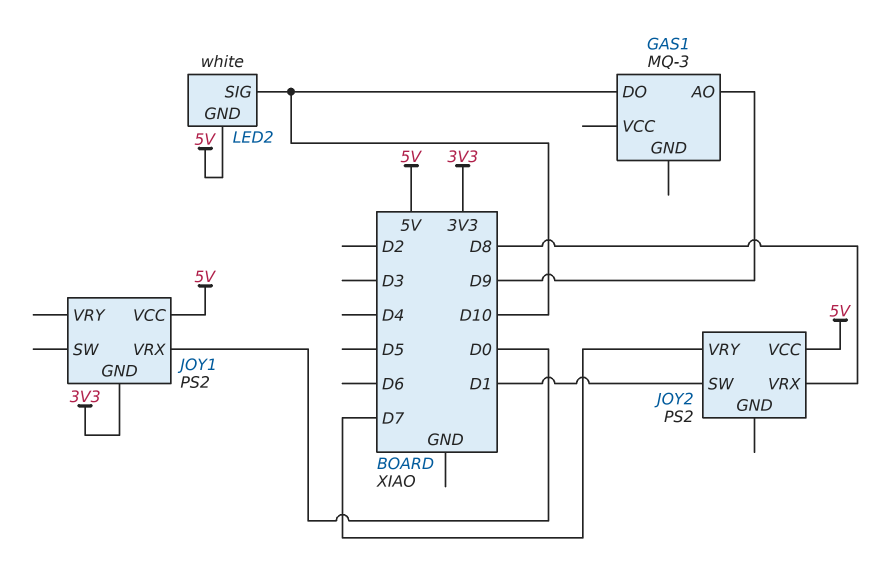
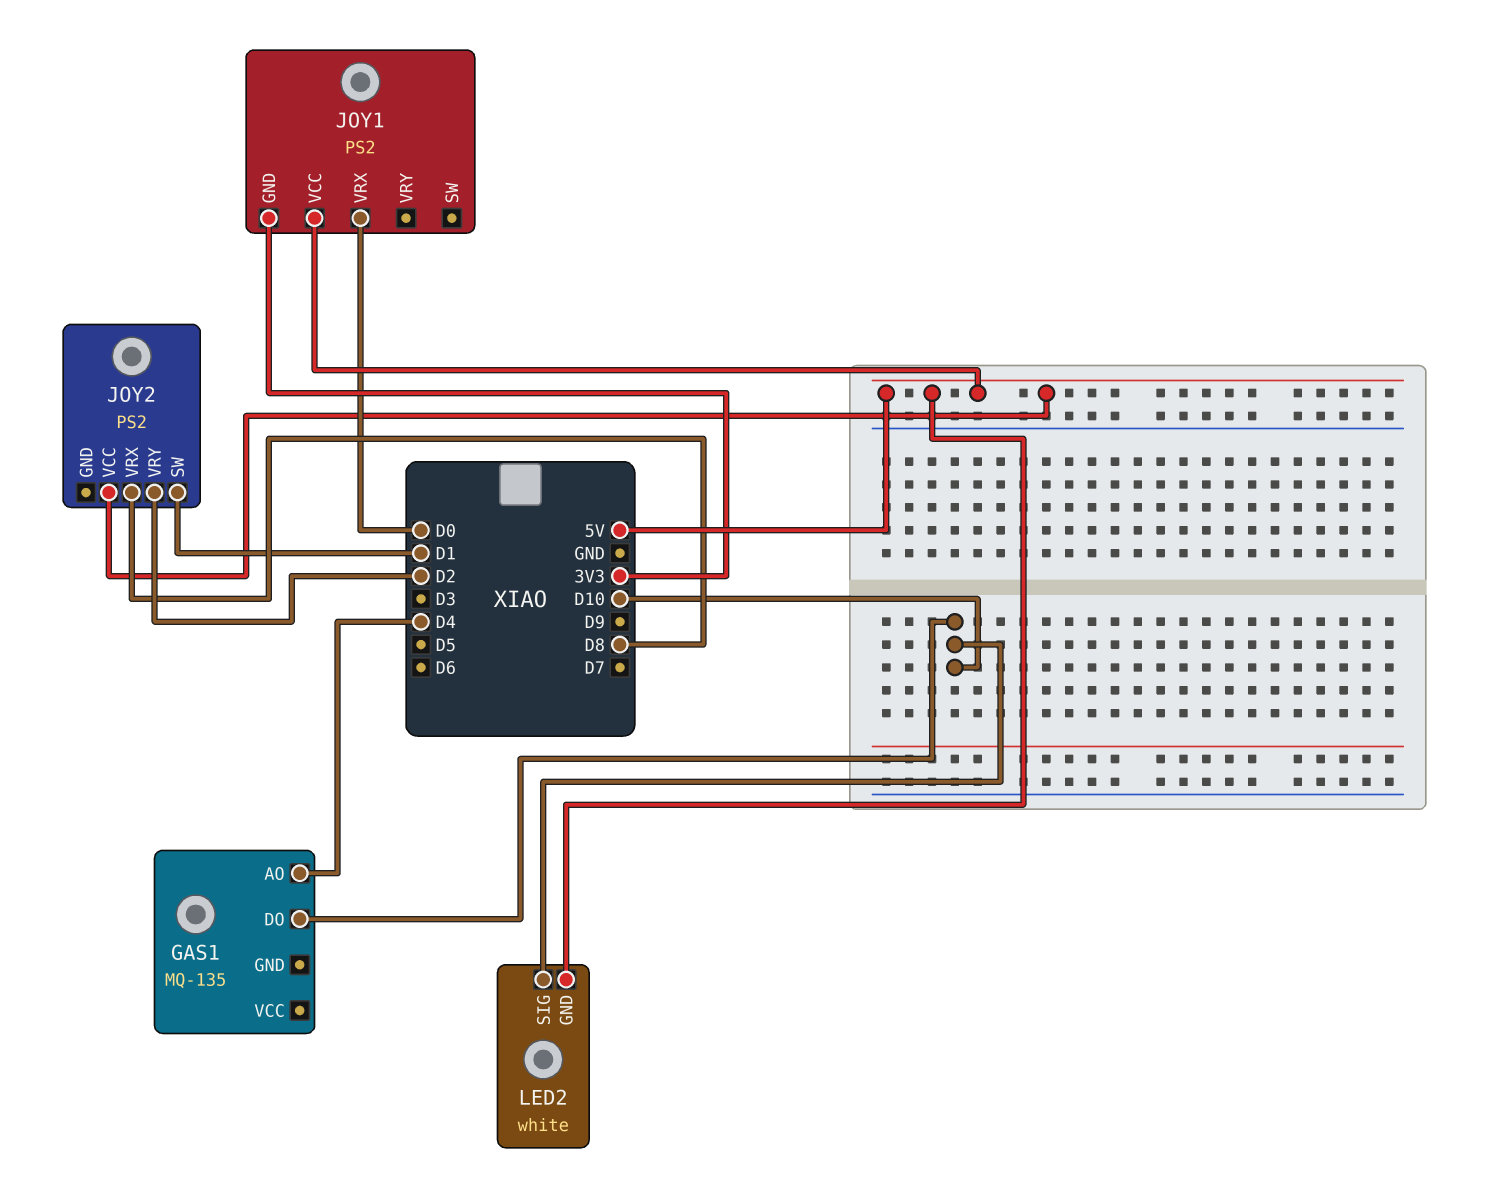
GAS1: MQ-3 -> MQ-135
GAS1 pin AO: D9 -> D4
JOY2 pin VRY: D7 -> D2

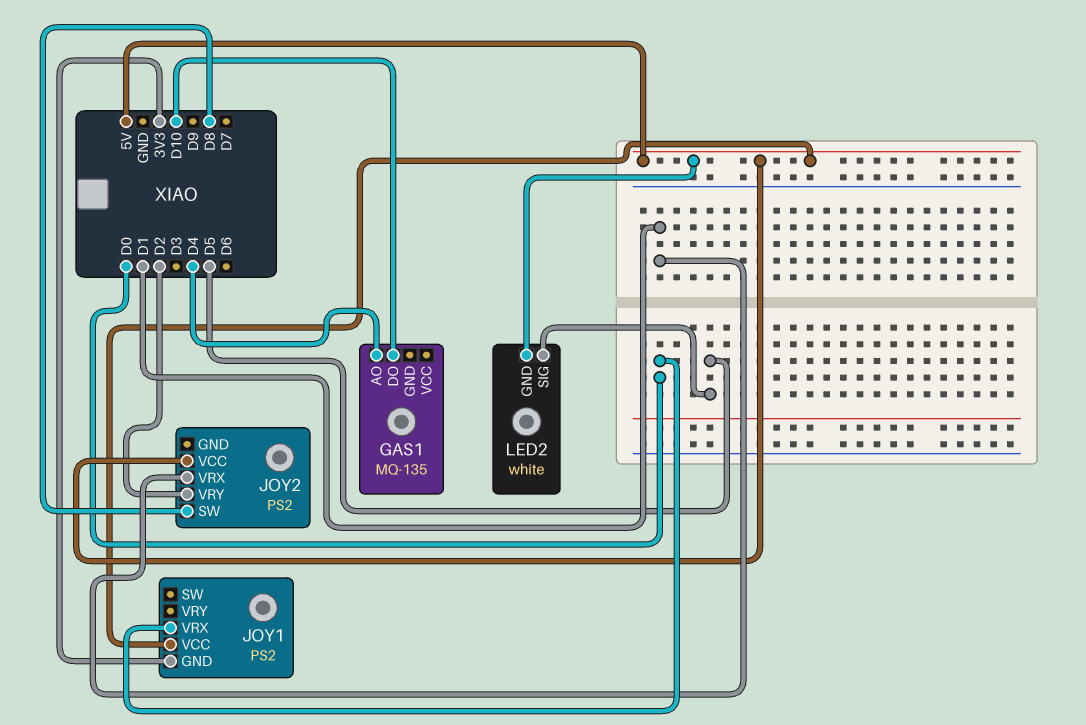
JOY2 pin SW: D1 -> D8
JOY2 pin VRX: D8 -> D1
LED2 pin SIG: D10 -> D5

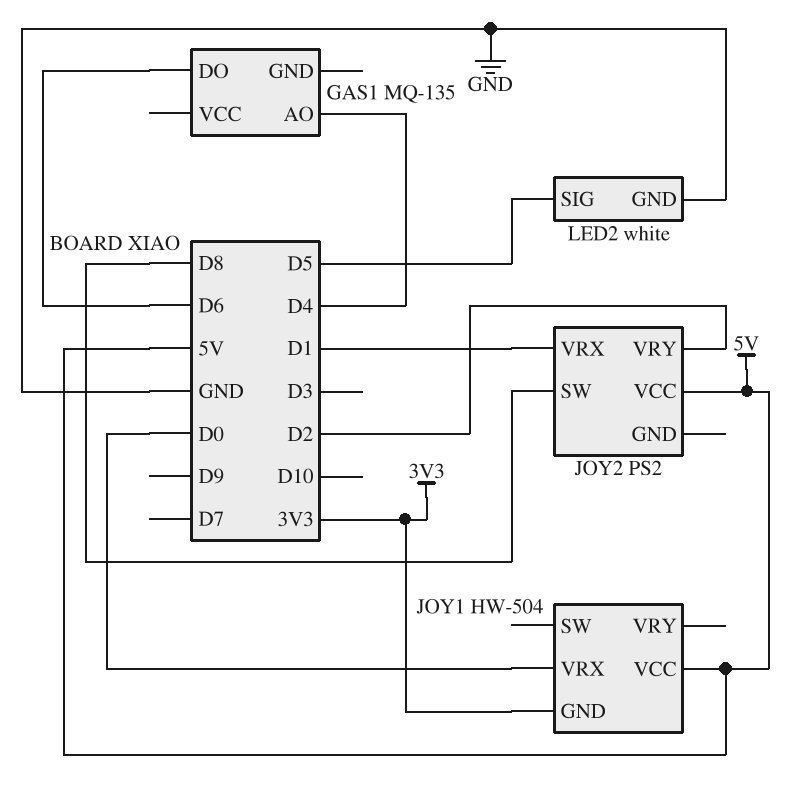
GAS1 pin DO: D10 -> D6
JOY1: PS2 -> HW-504
LED2 pin GND: 5V -> GND

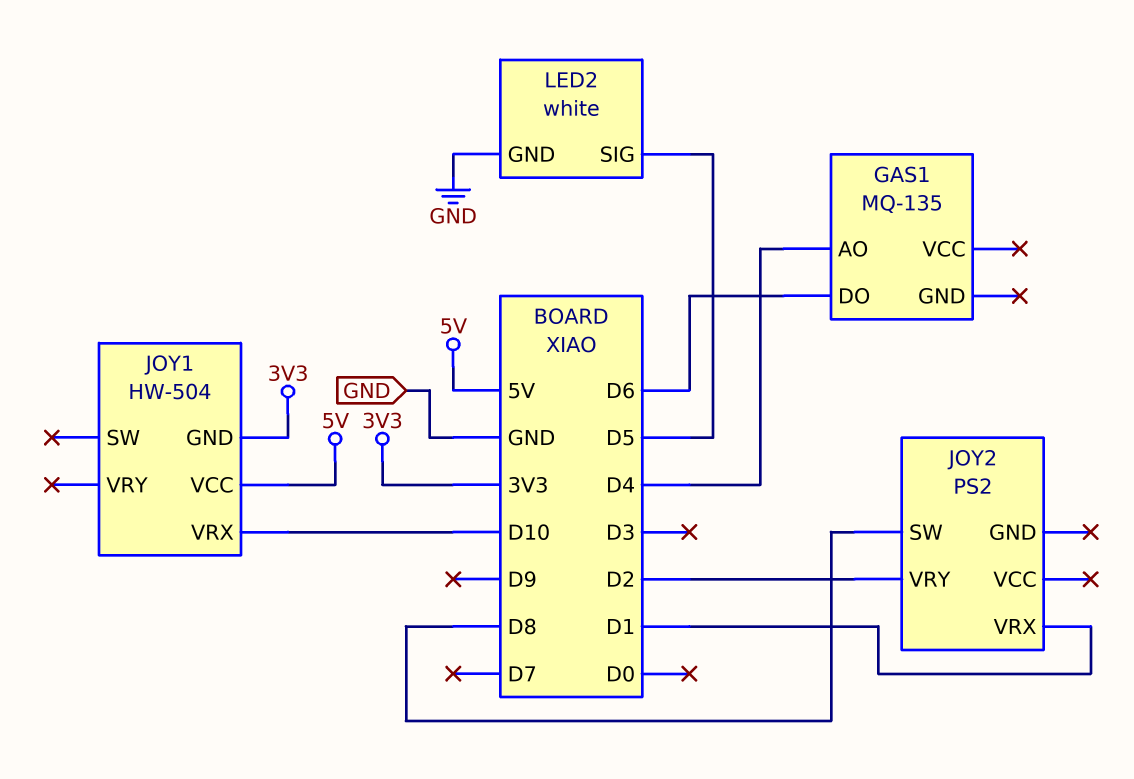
JOY1 pin VRX: D0 -> D10
JOY2 pin VCC: 5V -> none

